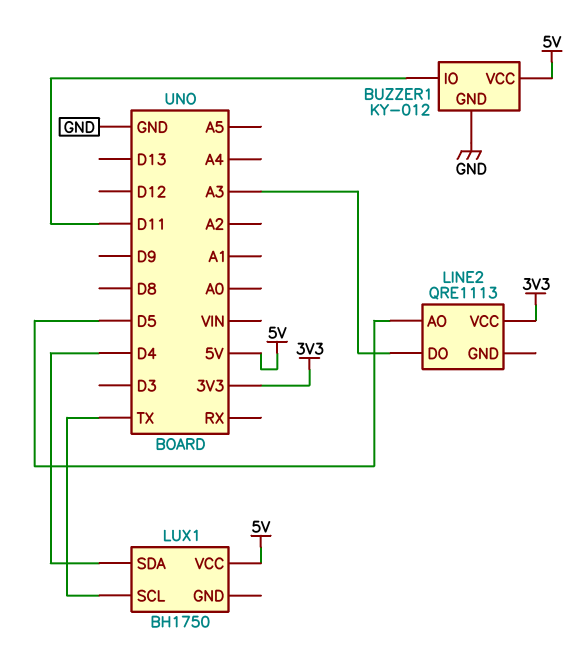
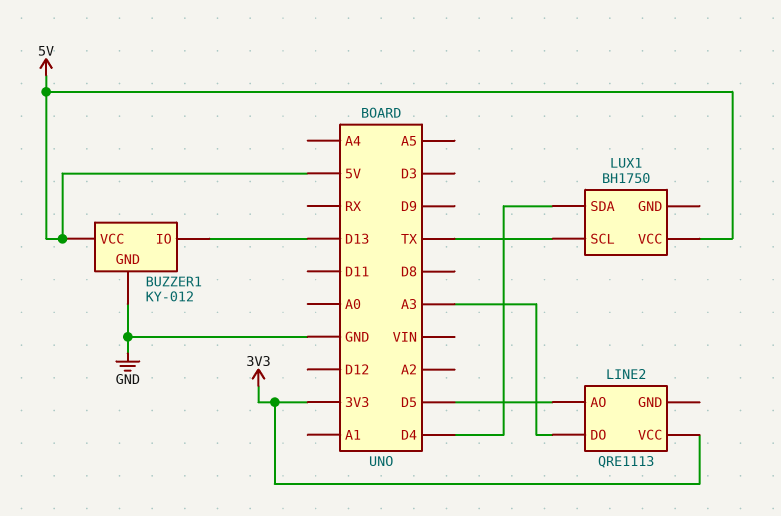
BUZZER1 pin IO: D11 -> D13

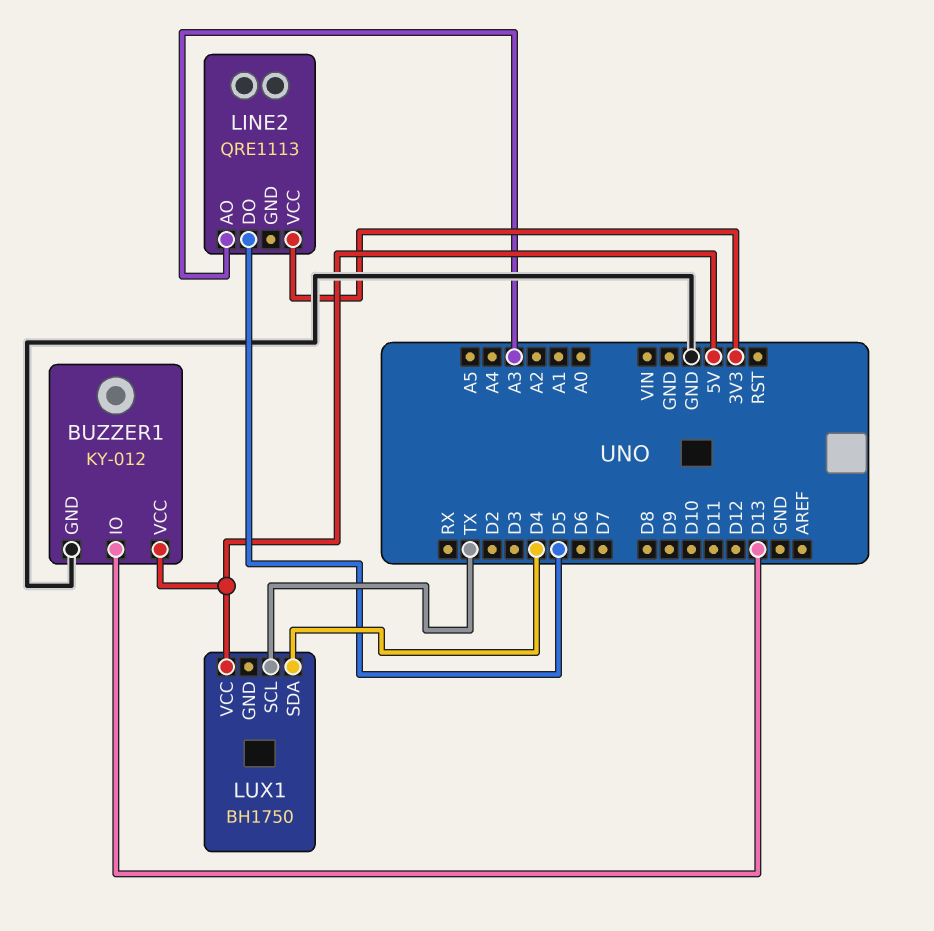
LINE2 pin AO: D5 -> A3
LINE2 pin DO: A3 -> D5

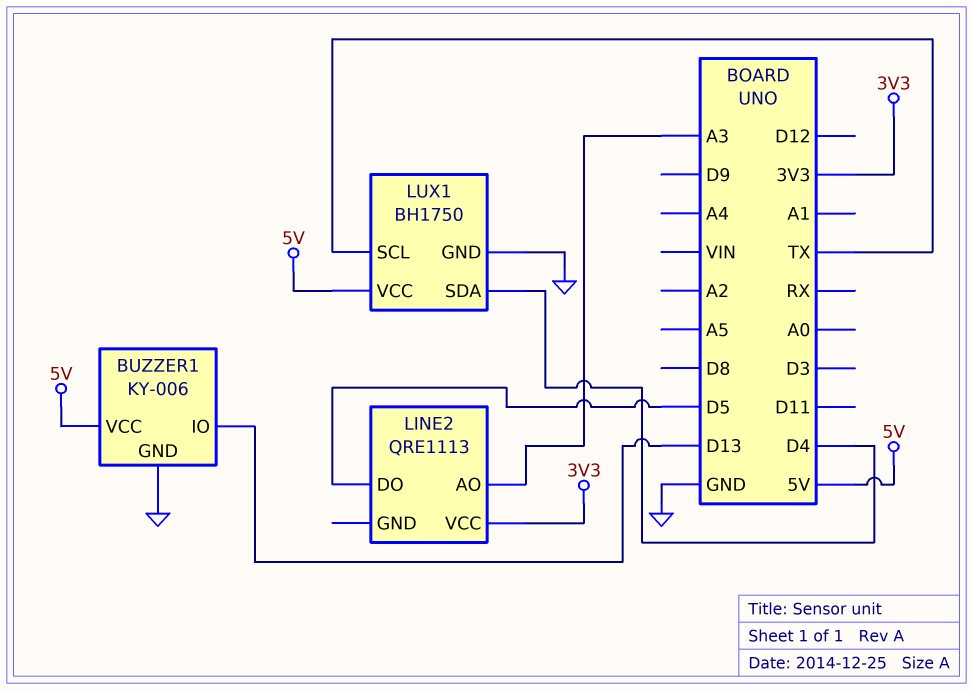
BUZZER1: KY-012 -> KY-006
LUX1 pin GND: none -> GND

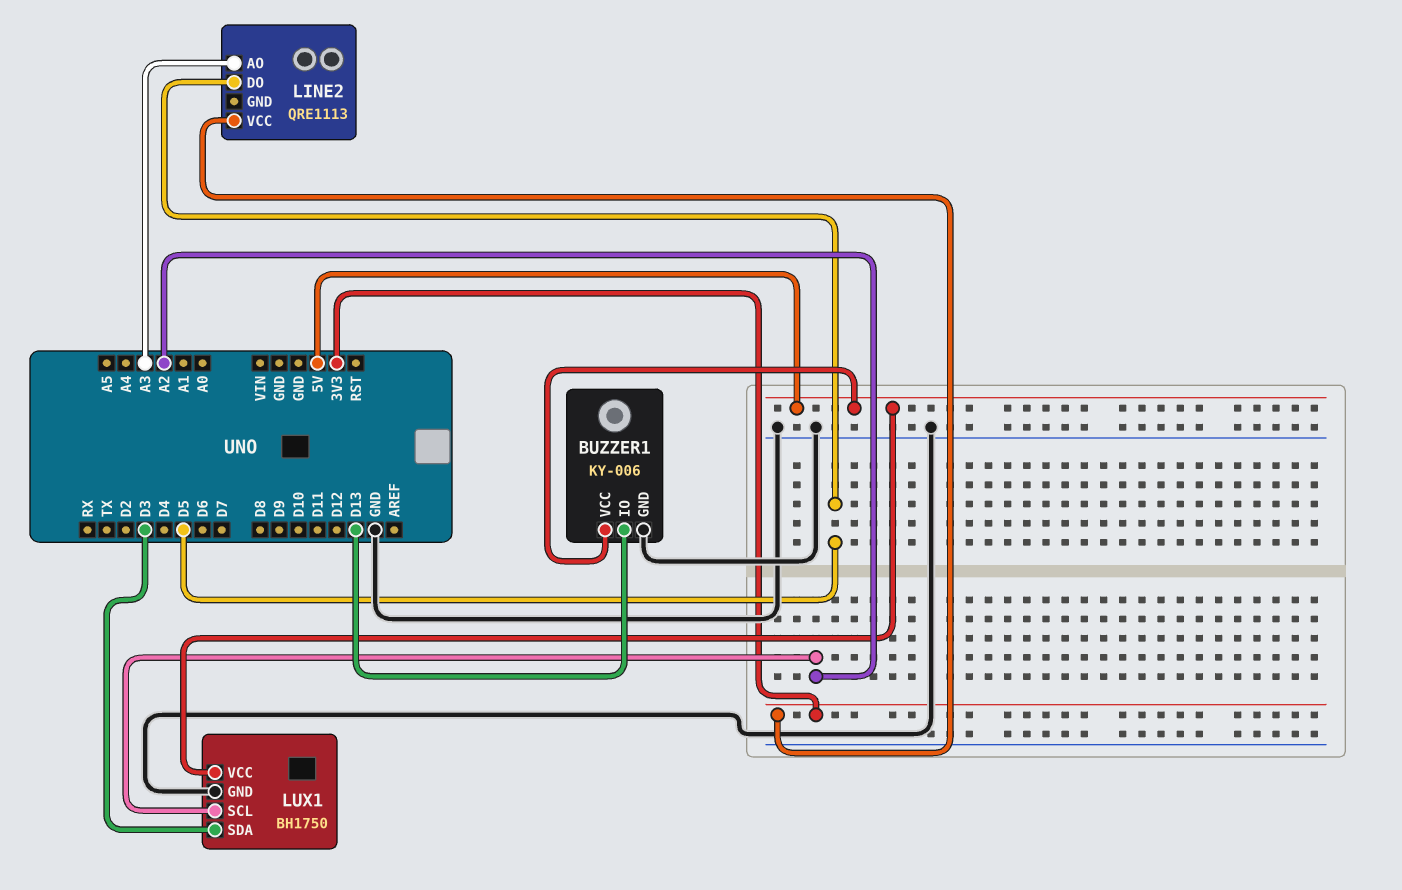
LUX1 pin SCL: TX -> A2
LUX1 pin SDA: D4 -> D3

